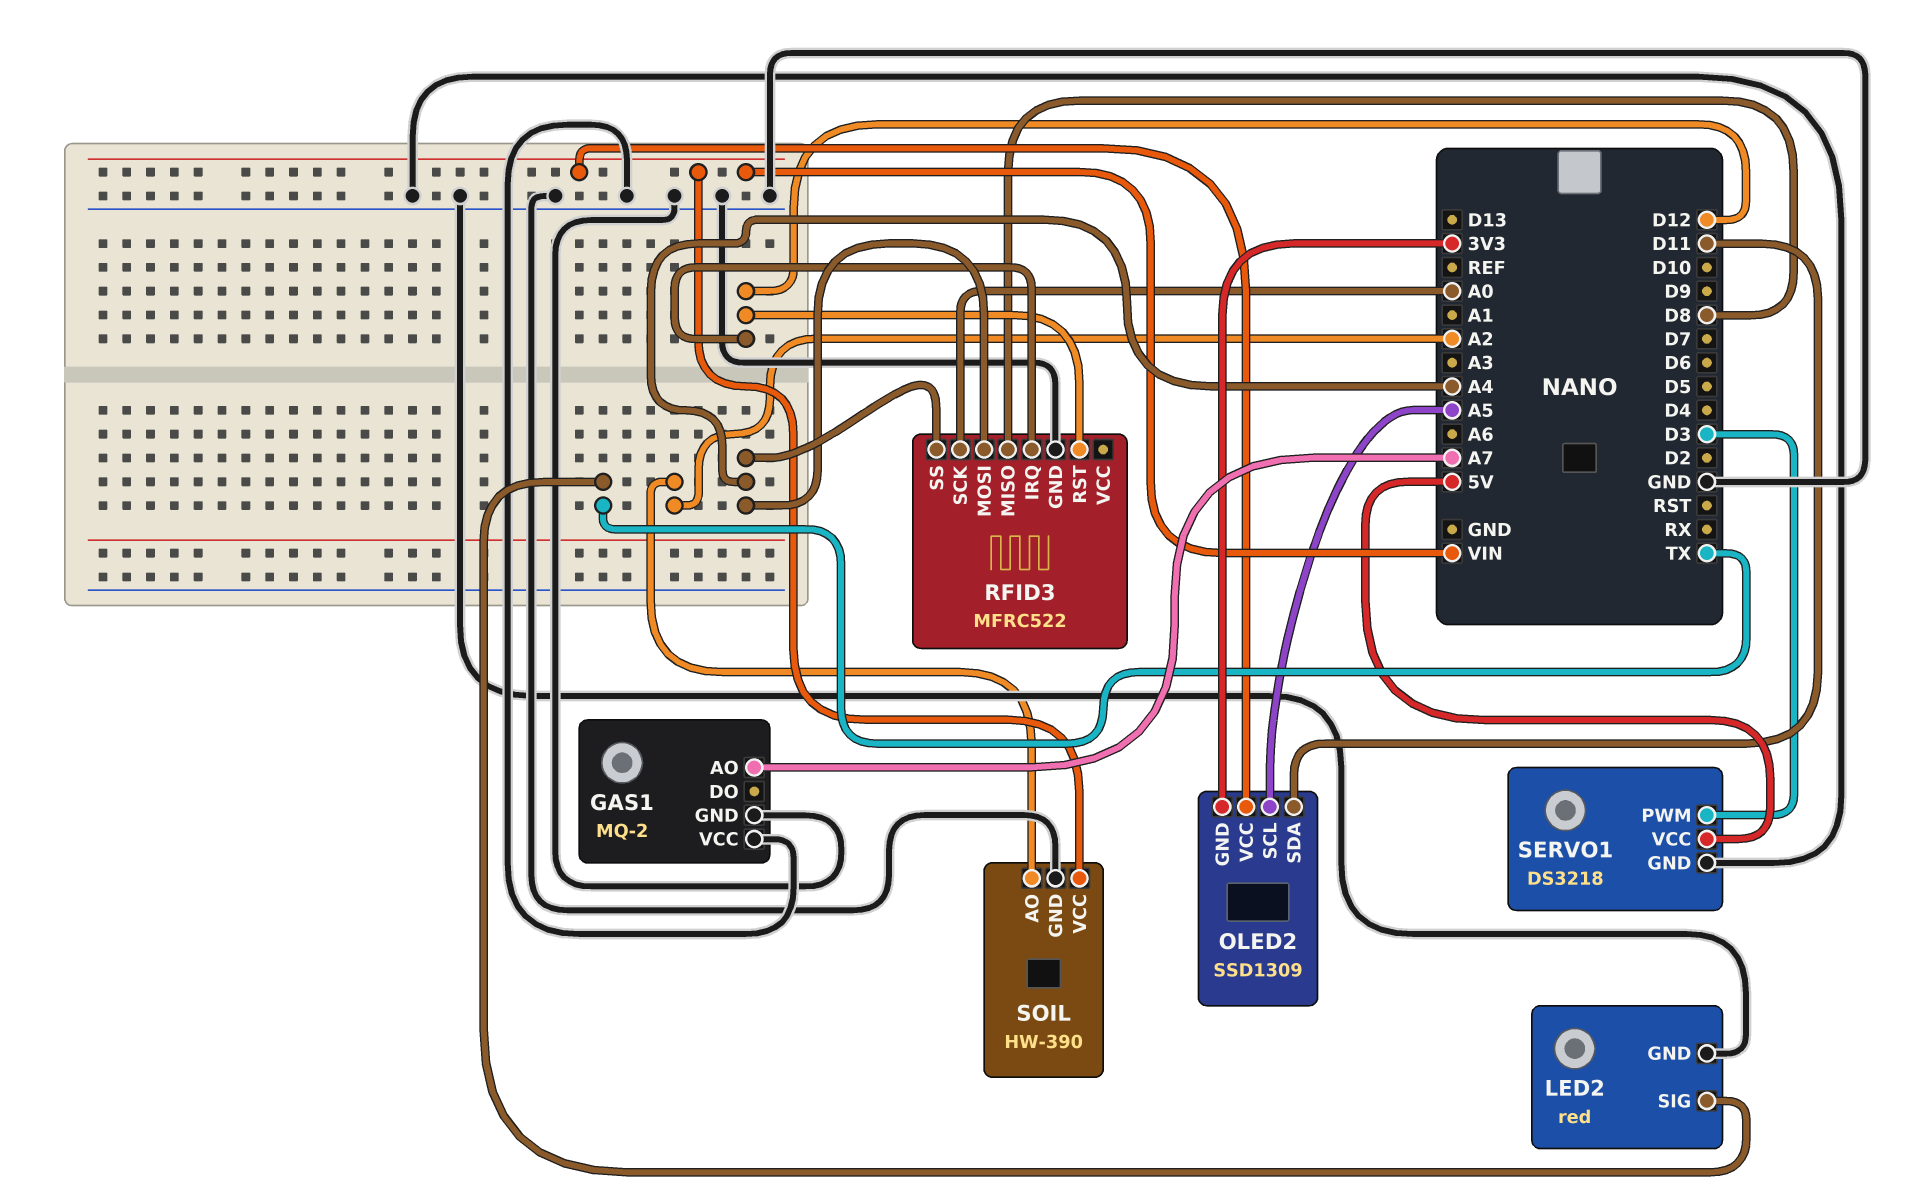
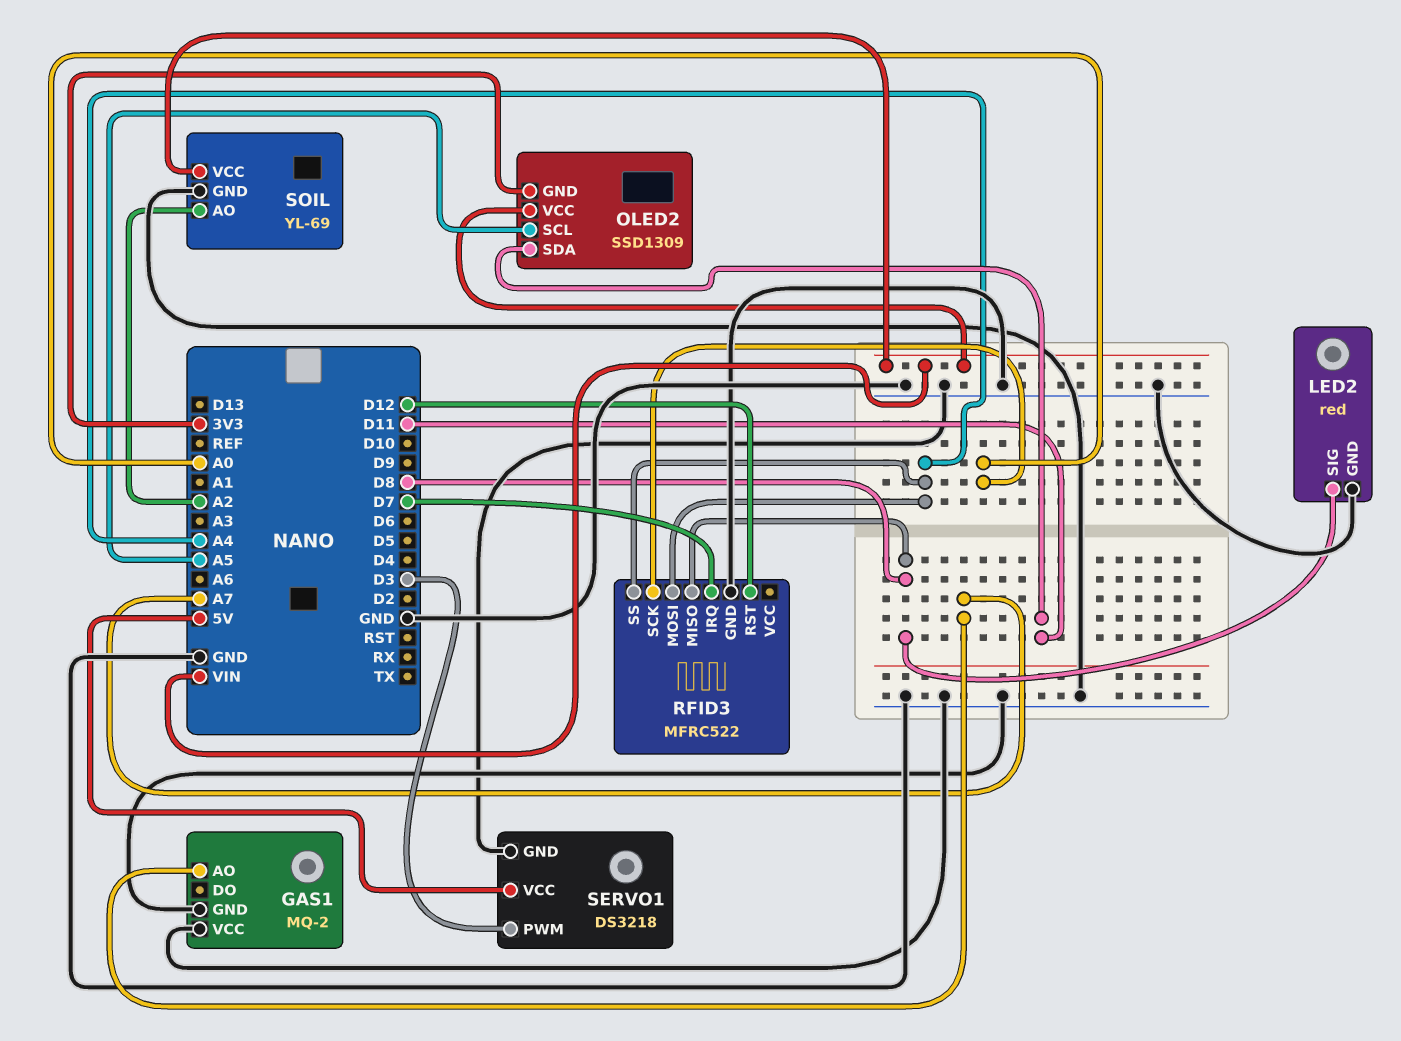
LED2 pin SIG: TX -> D8
RFID3 pin IRQ: D12 -> D7
SOIL: HW-390 -> YL-69

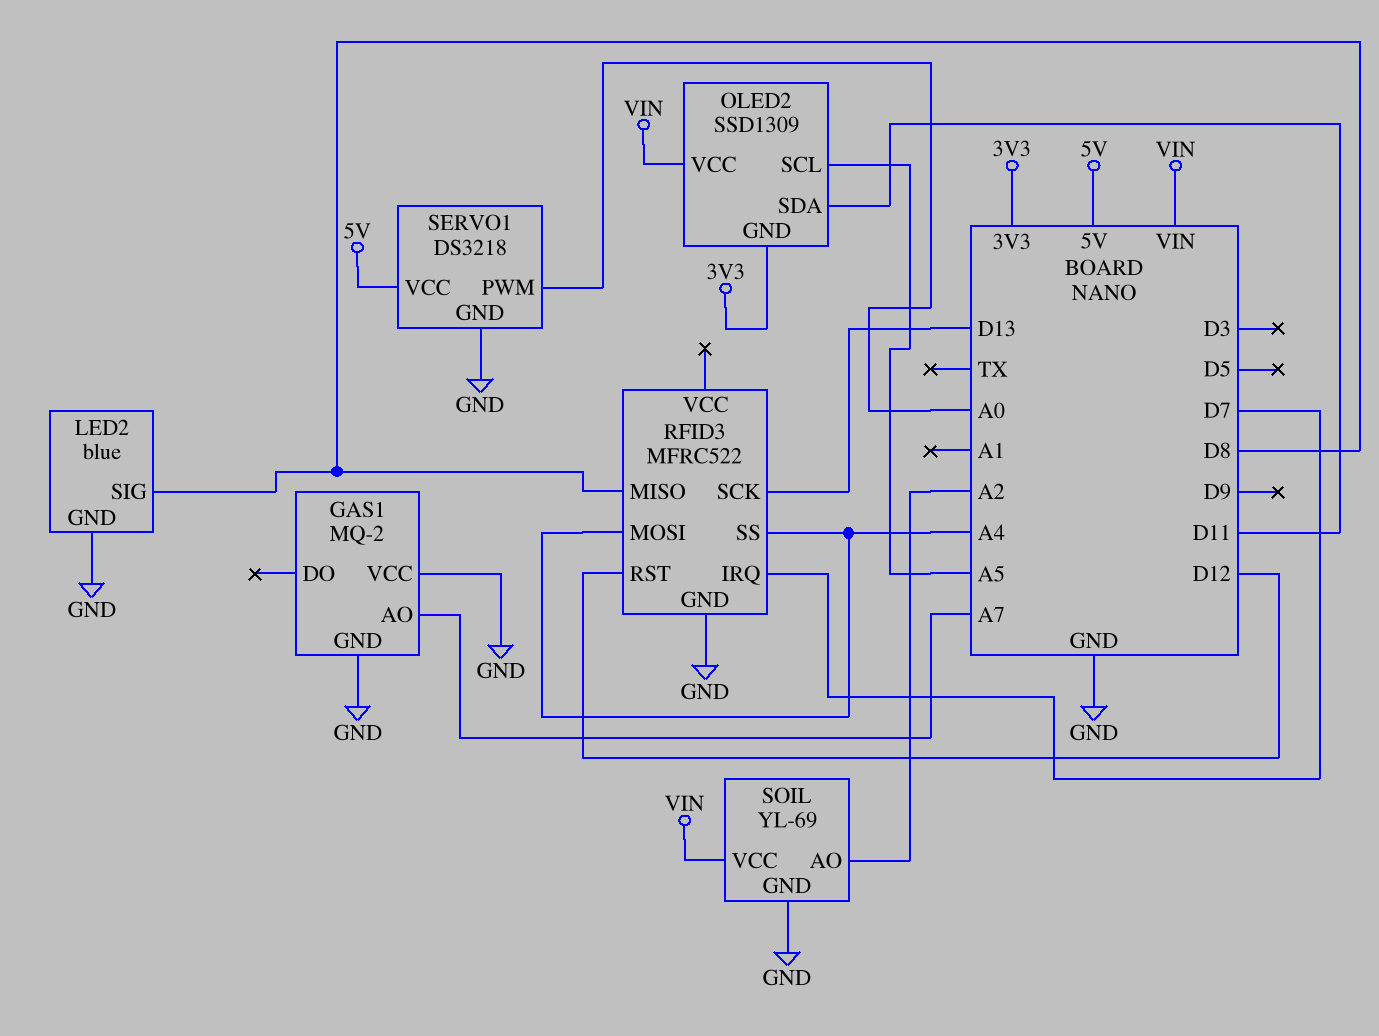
LED2: red -> blue
RFID3 pin SCK: A0 -> D13
SERVO1 pin PWM: D3 -> A0

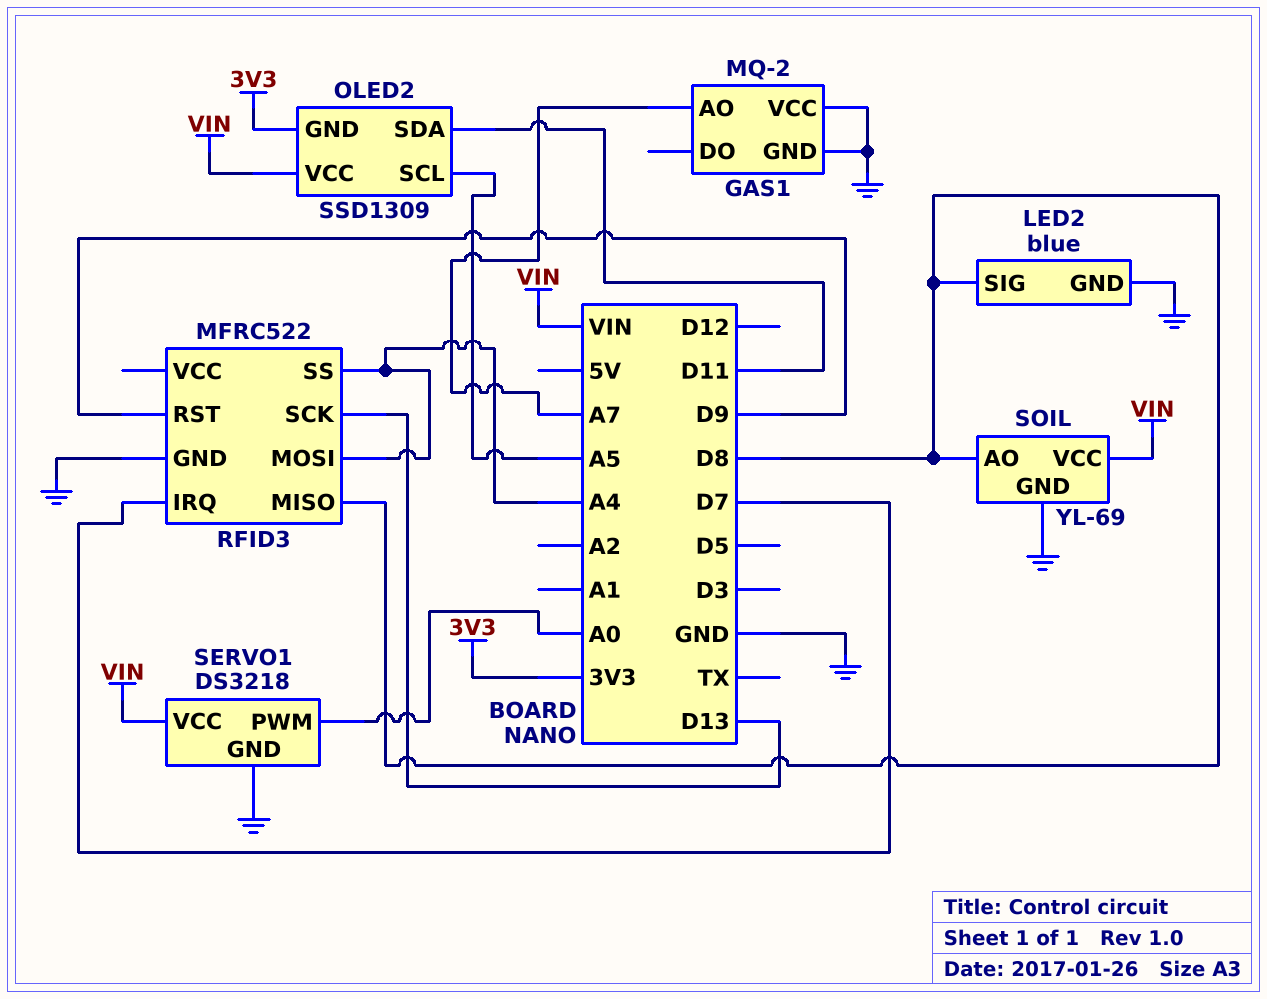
RFID3 pin RST: D12 -> D9
SERVO1 pin VCC: 5V -> VIN
SOIL pin AO: A2 -> D8

